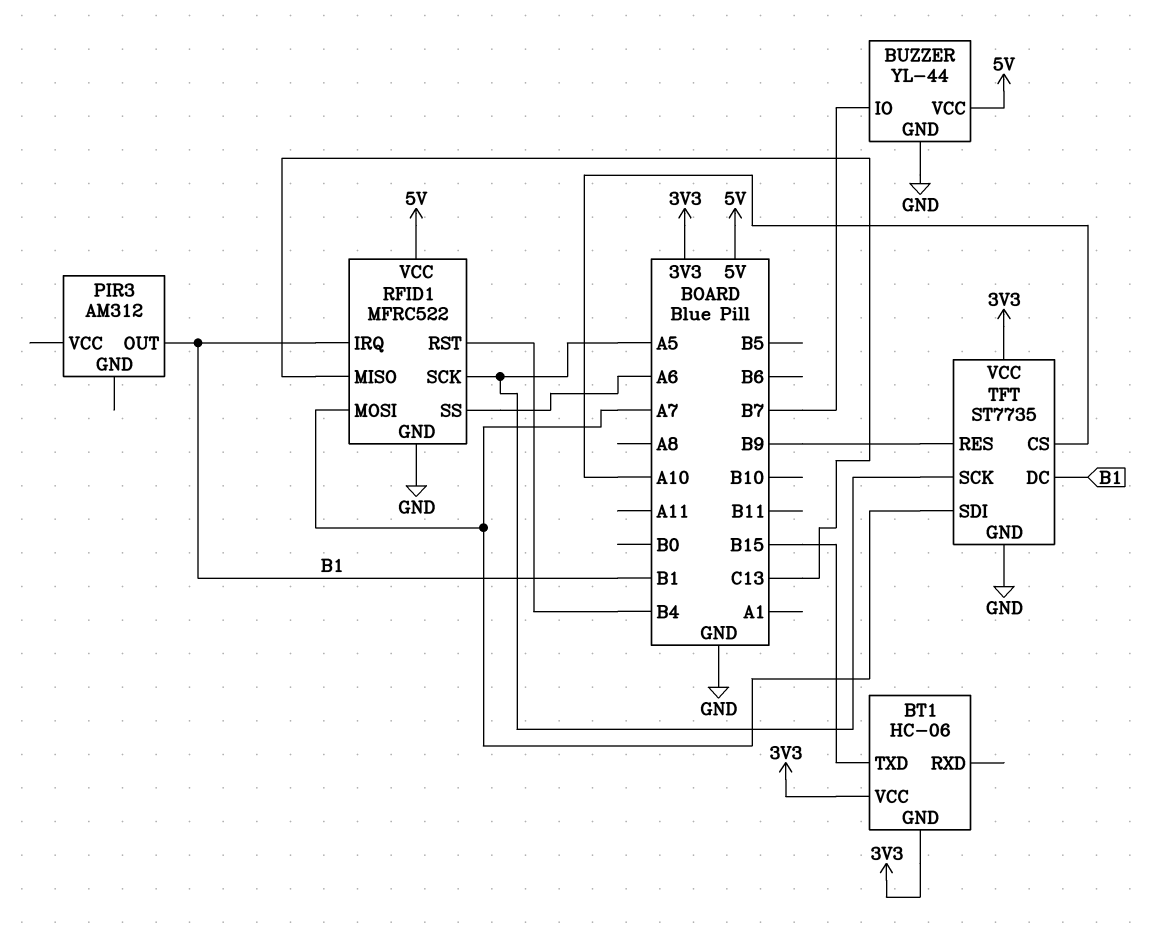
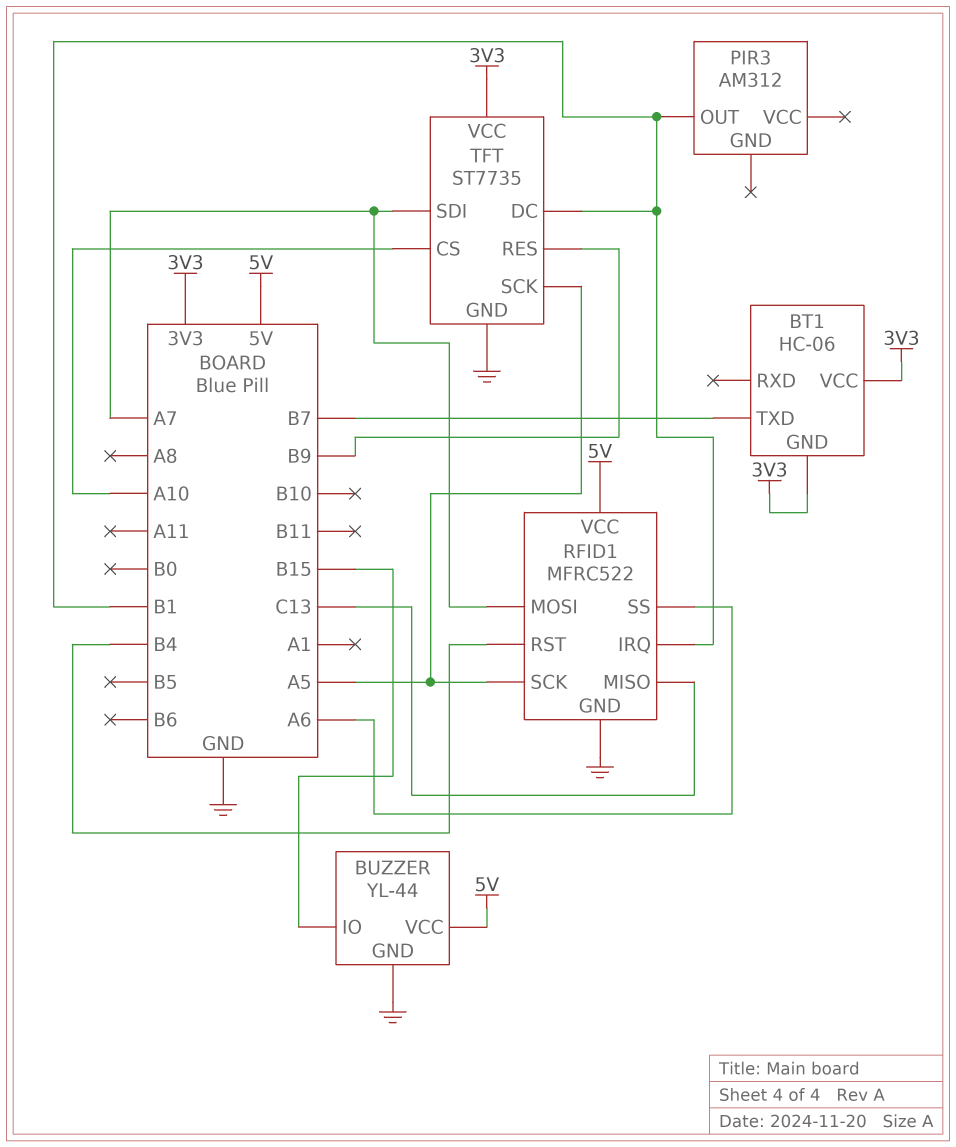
BT1 pin TXD: B15 -> B7
BUZZER pin IO: B7 -> B15

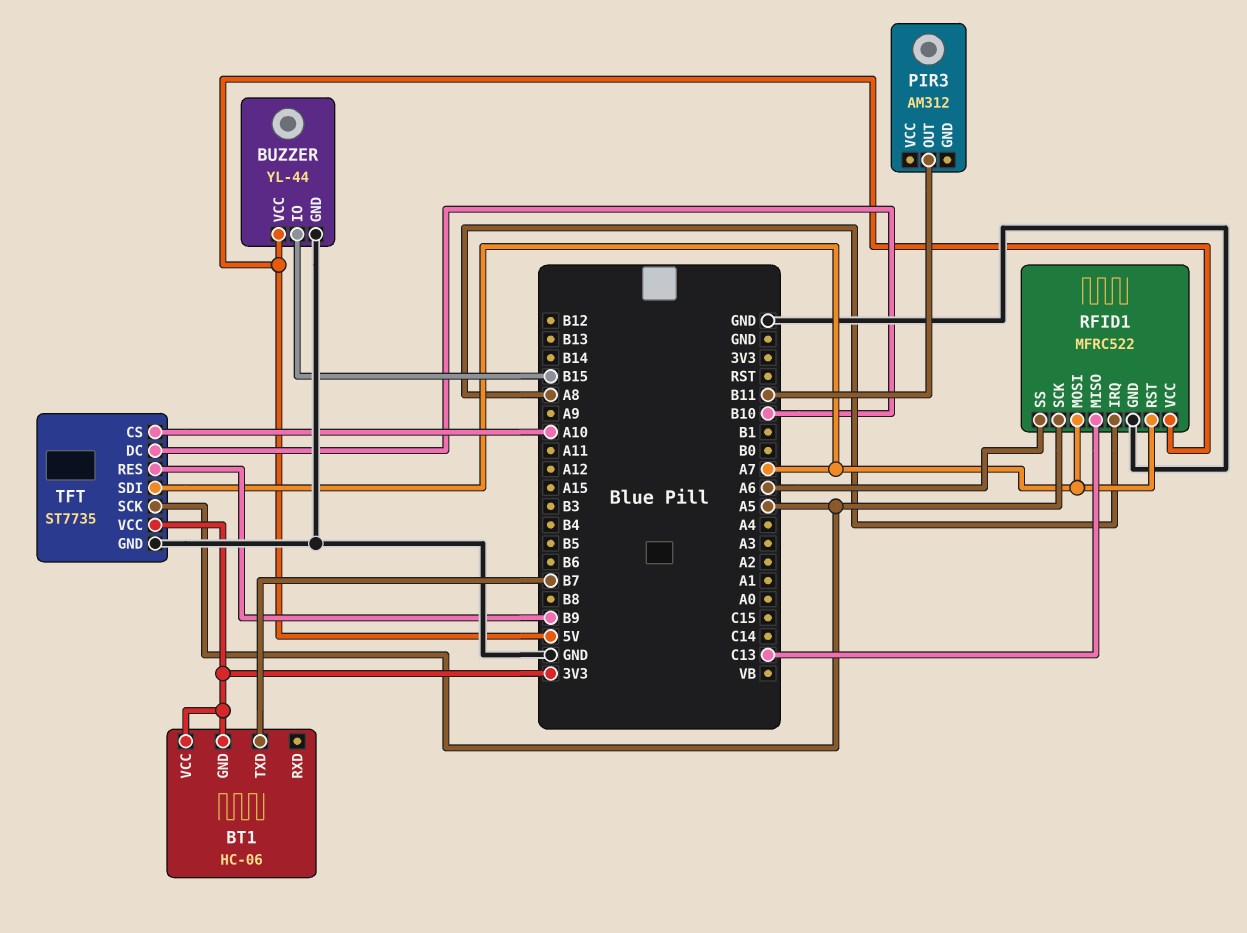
PIR3 pin OUT: B1 -> B11
RFID1 pin IRQ: B1 -> A8
RFID1 pin RST: B4 -> A7
TFT pin DC: B1 -> B10

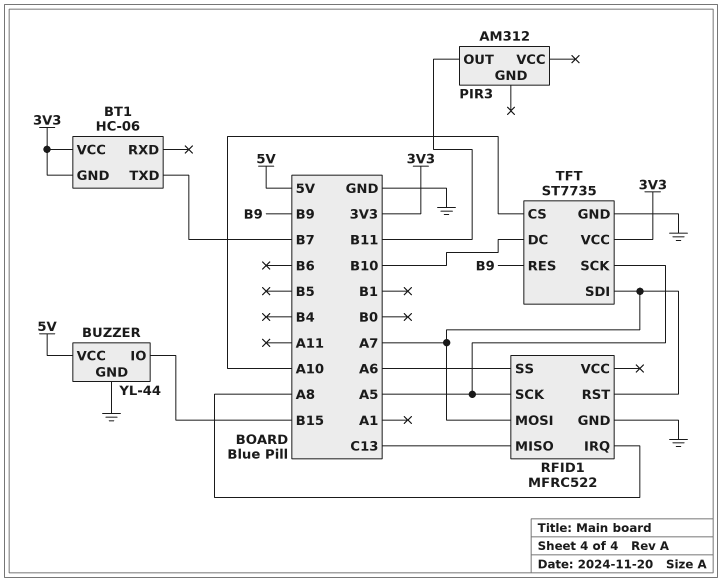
RFID1 pin VCC: 5V -> none

